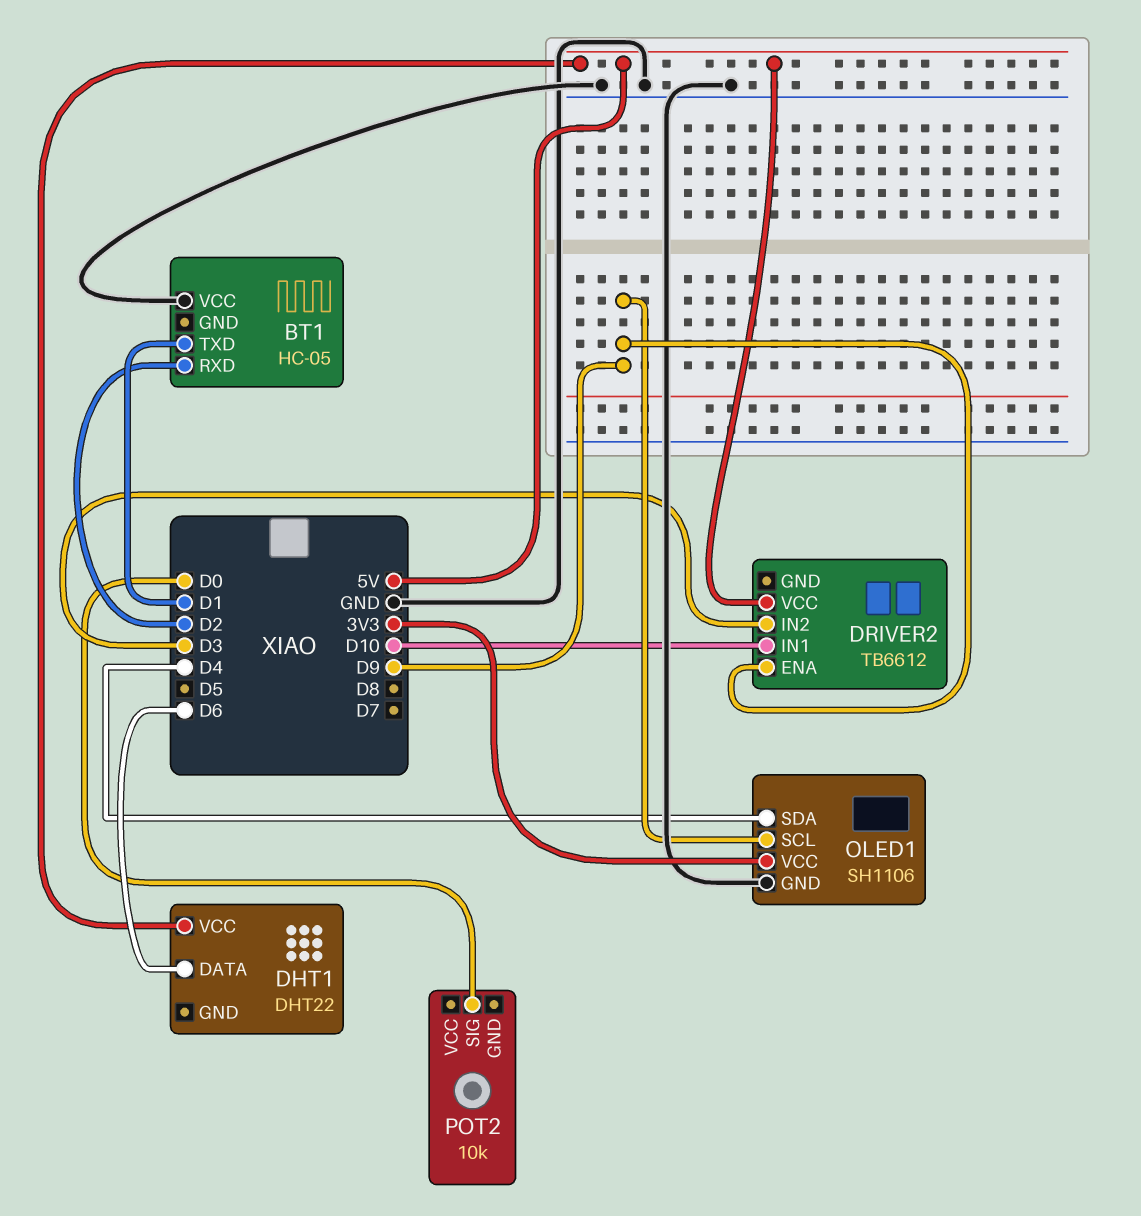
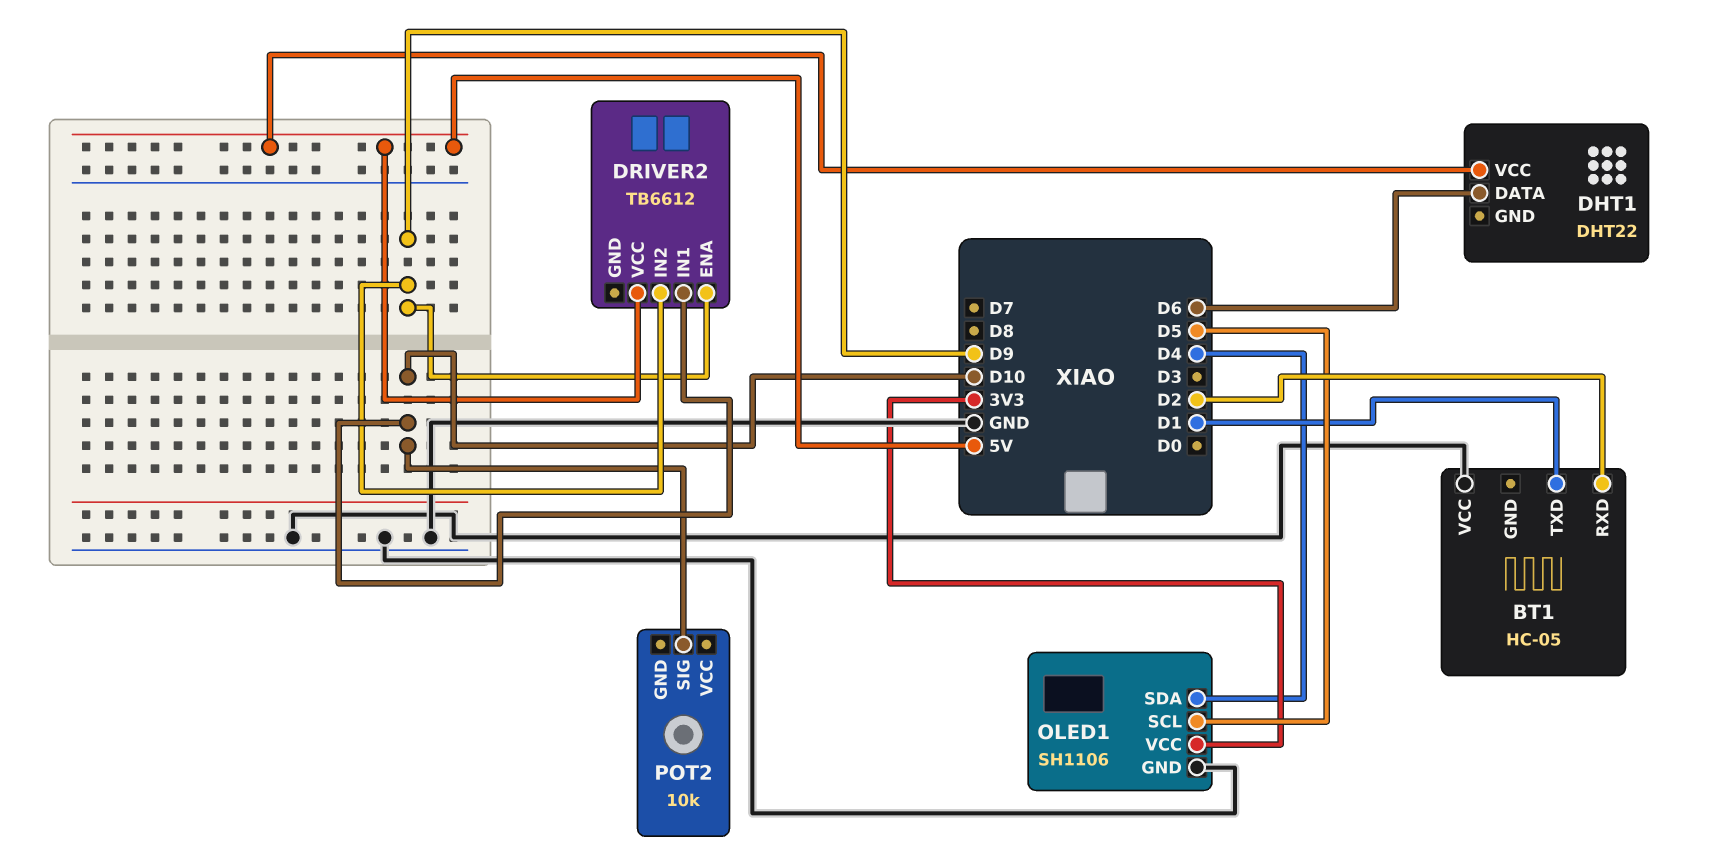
DRIVER2 pin IN2: D3 -> D9
OLED1 pin SCL: D9 -> D5
POT2 pin SIG: D0 -> D10

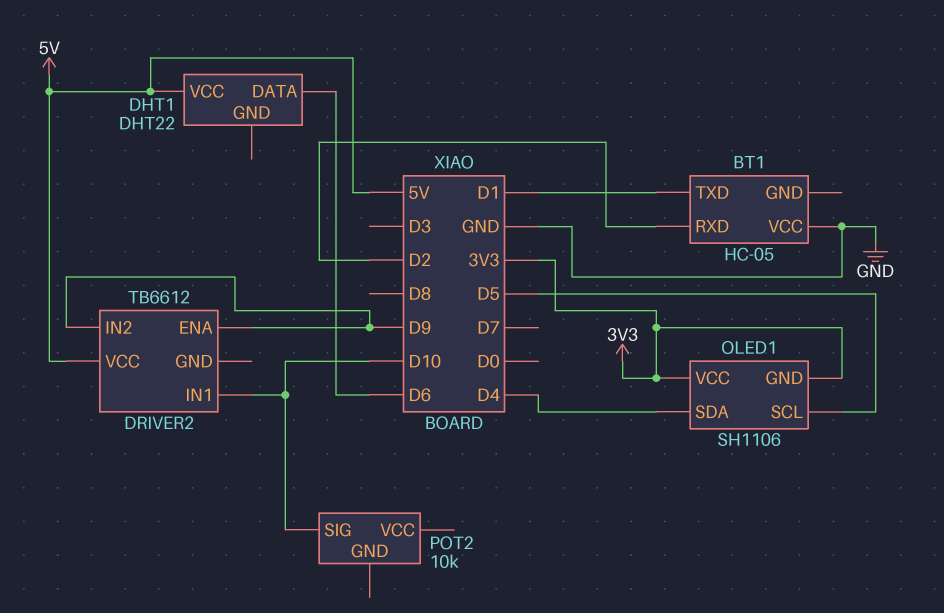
OLED1 pin GND: GND -> 3V3

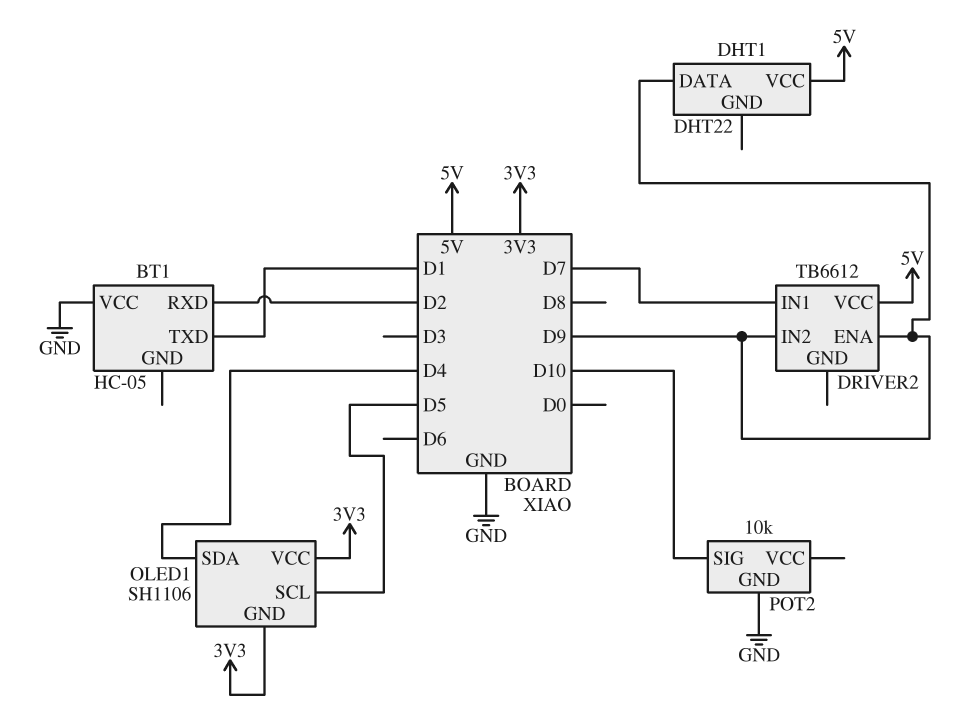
DHT1 pin DATA: D6 -> D9
DRIVER2 pin IN1: D10 -> D7
POT2 pin GND: none -> GND

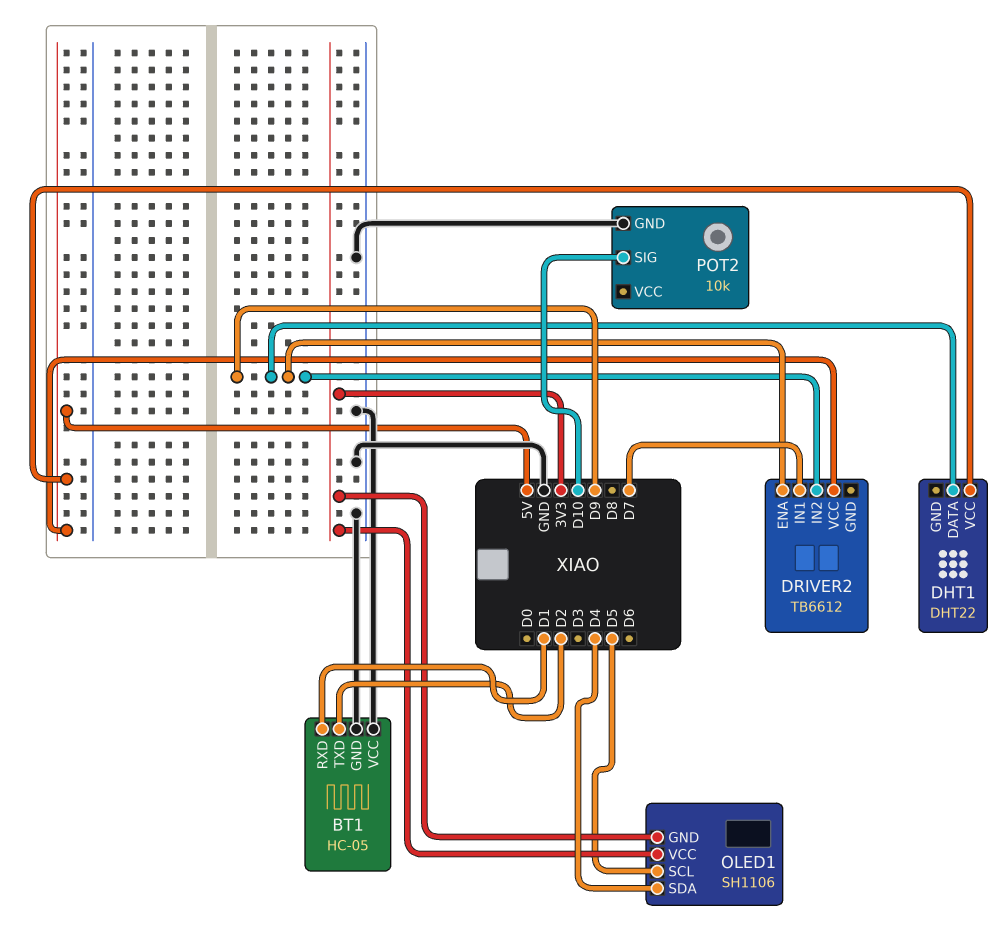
BT1 pin GND: none -> GND
BT1 pin RXD: D2 -> D1
BT1 pin TXD: D1 -> D2

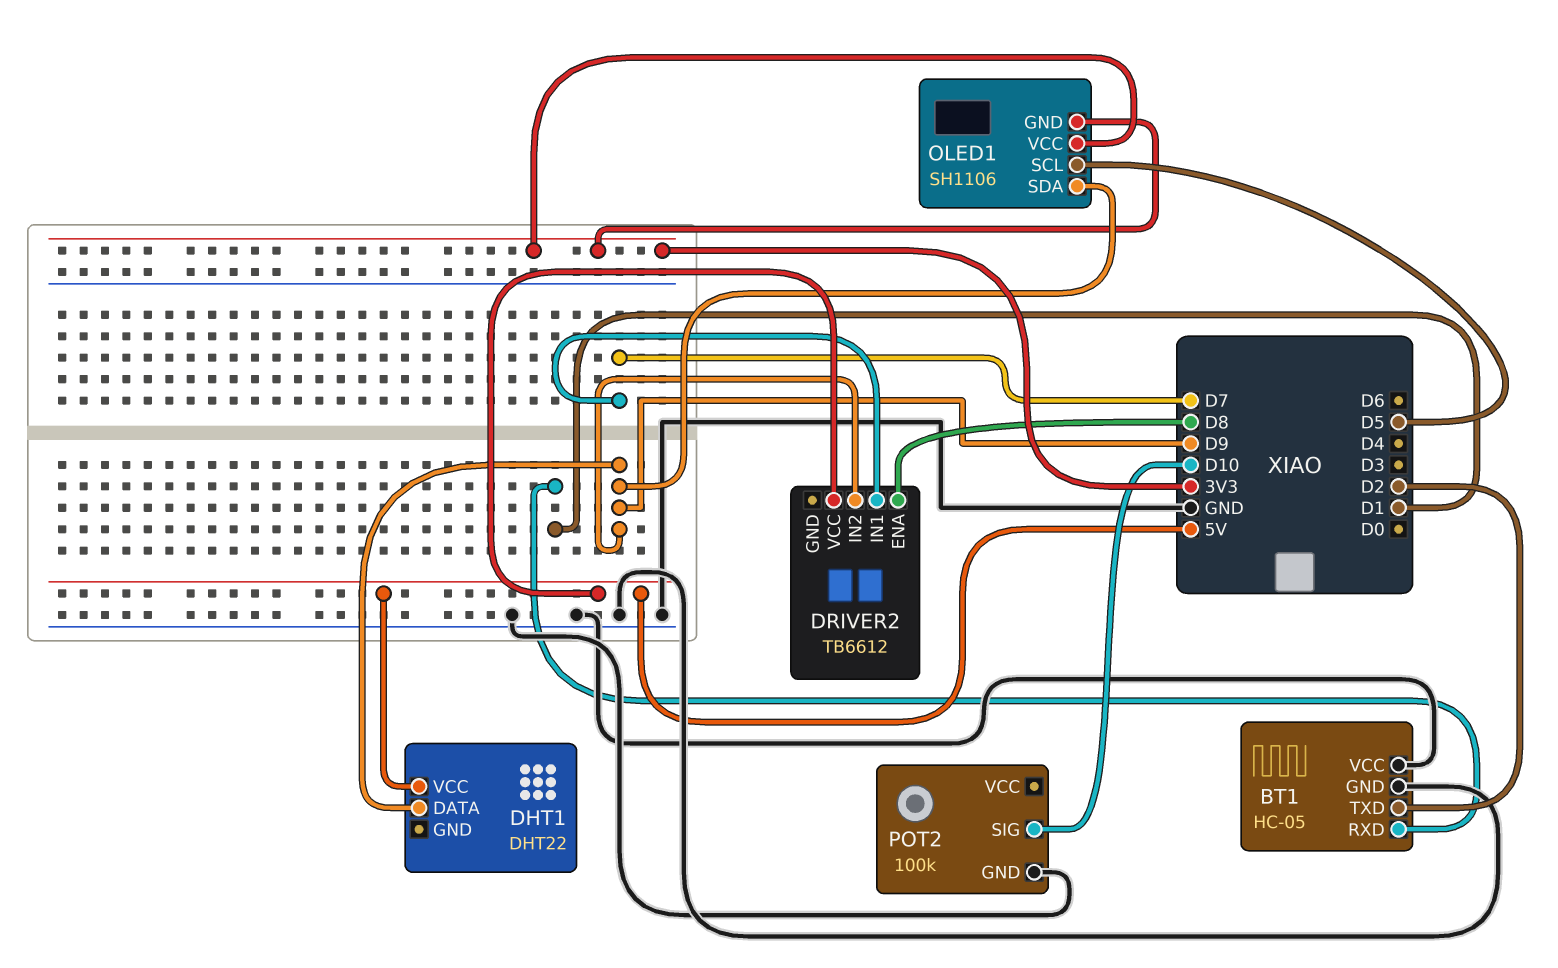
DRIVER2 pin ENA: D9 -> D8
OLED1 pin SDA: D4 -> D9
POT2: 10k -> 100k

